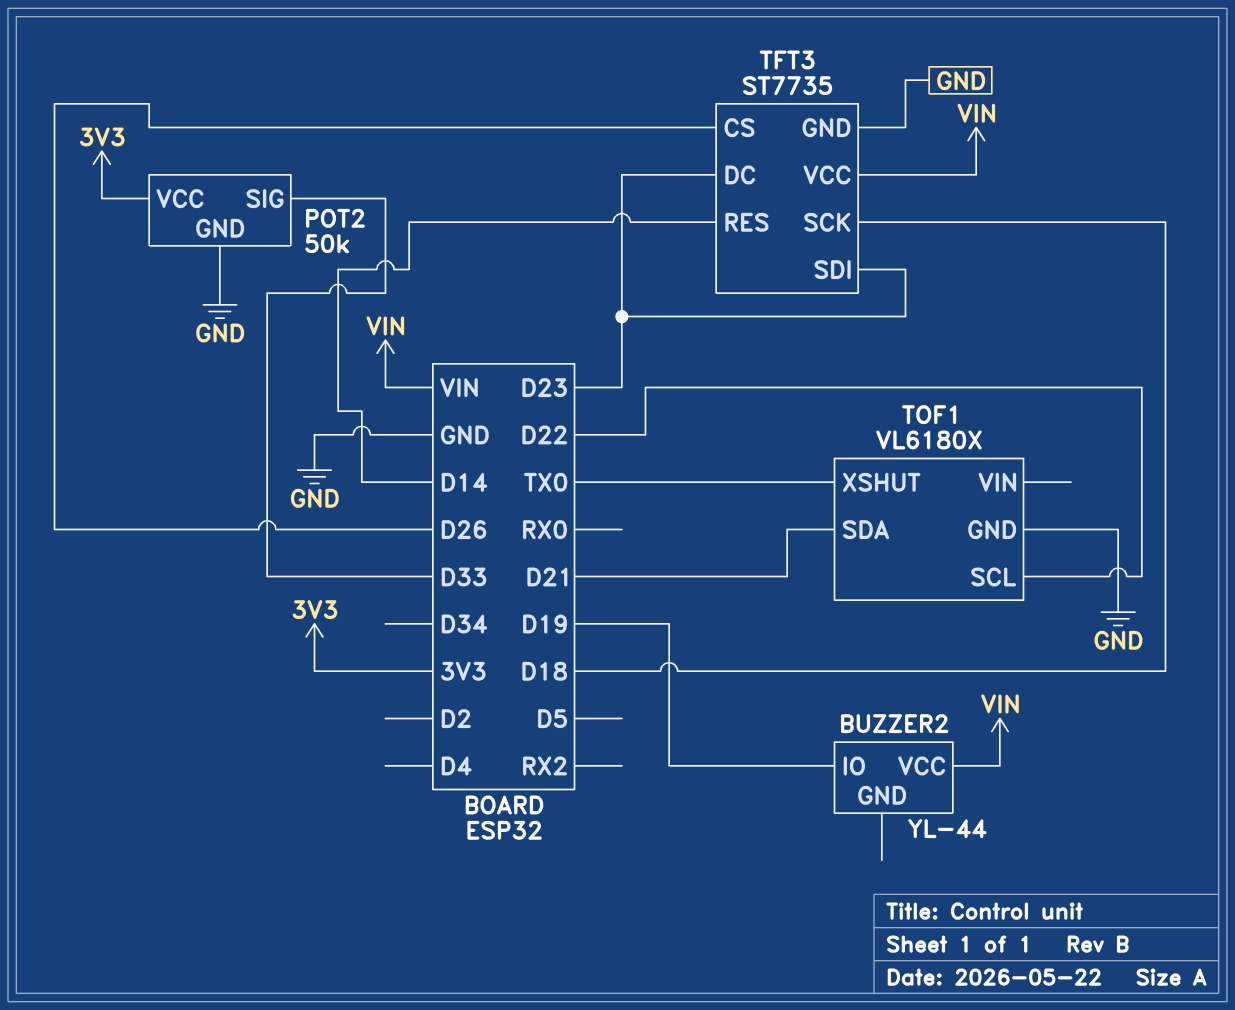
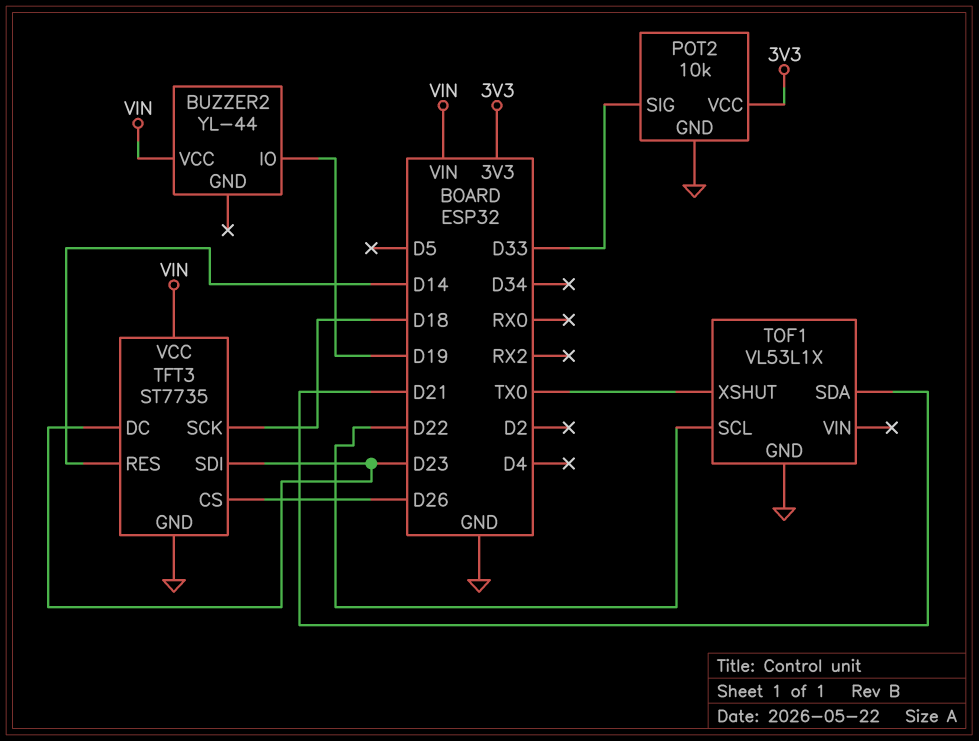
POT2: 50k -> 10k
TOF1: VL6180X -> VL53L1X

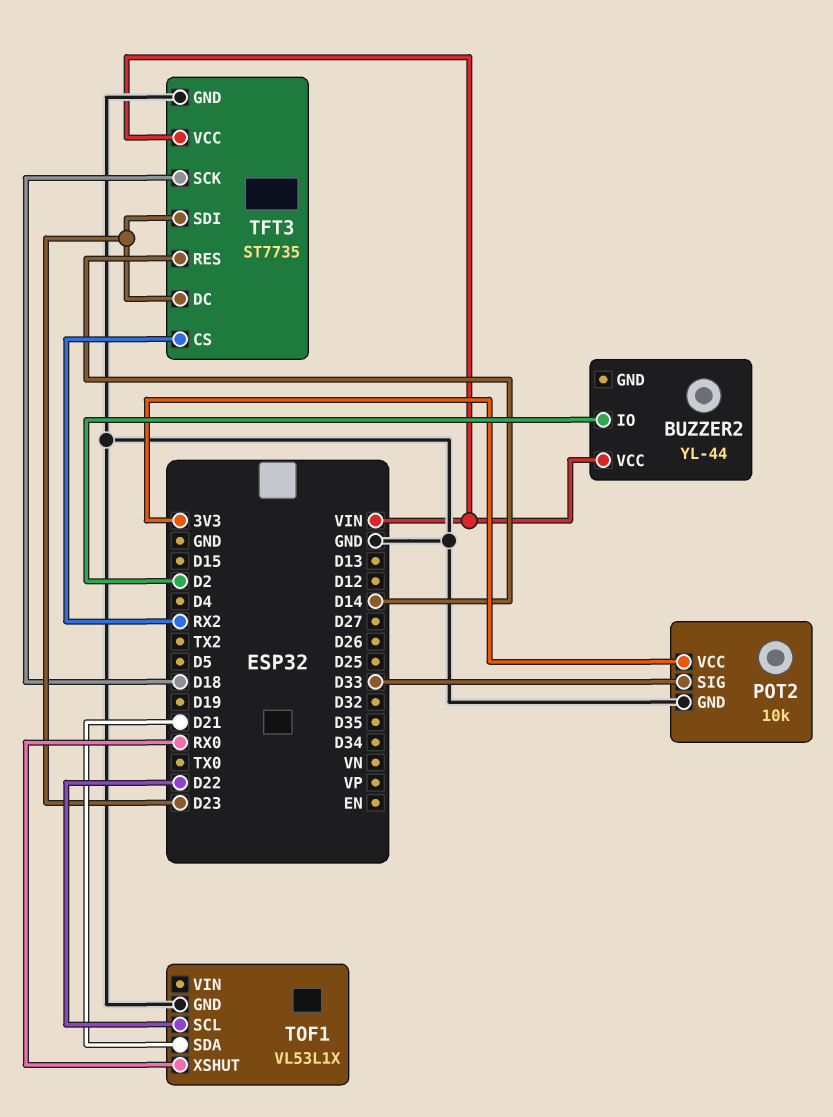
BUZZER2 pin IO: D19 -> D2
TFT3 pin CS: D26 -> RX2
TOF1 pin XSHUT: TX0 -> RX0

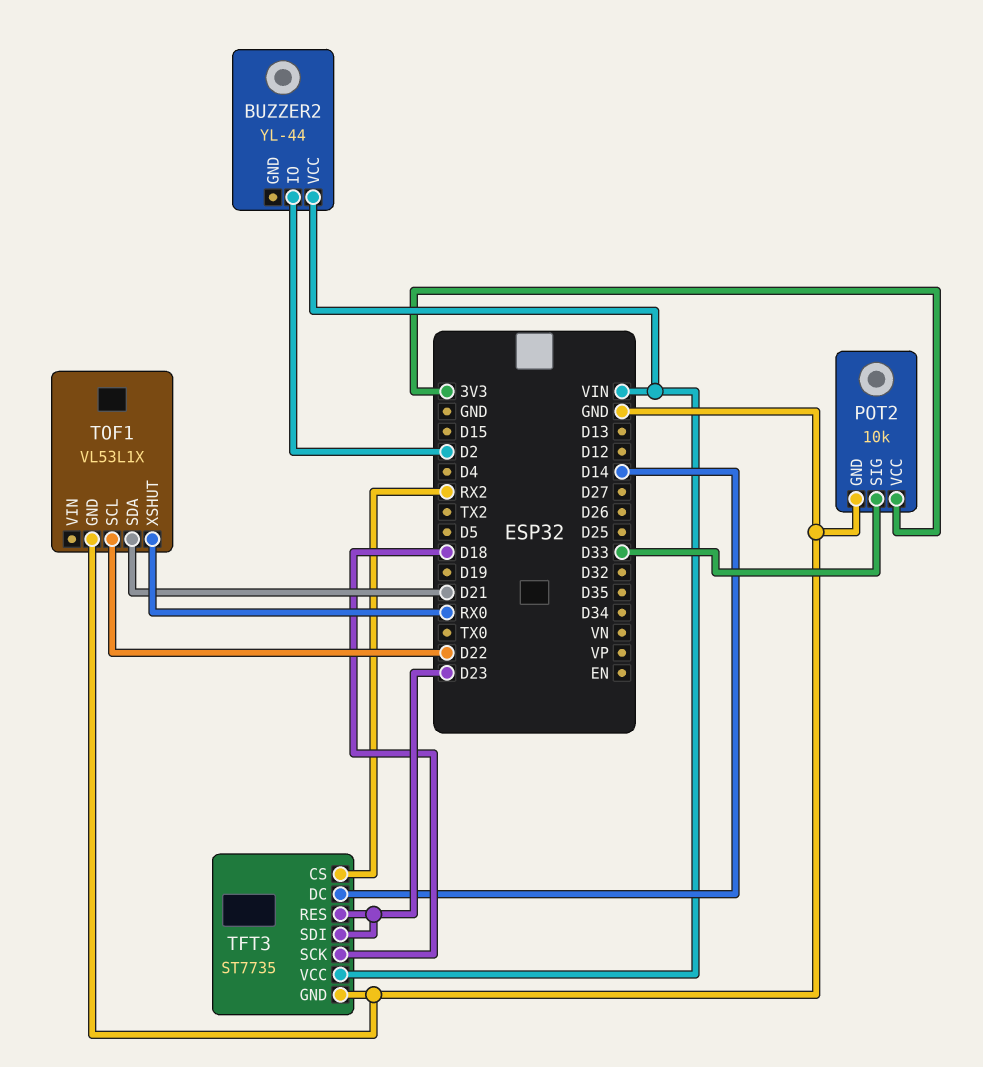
TFT3 pin DC: D23 -> D14
TFT3 pin RES: D14 -> D23

